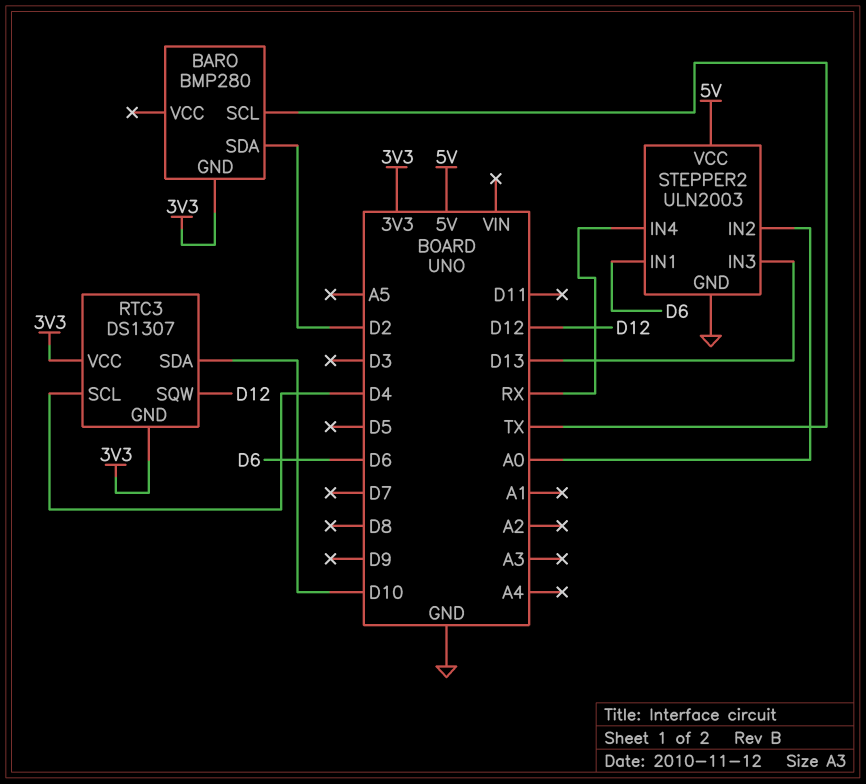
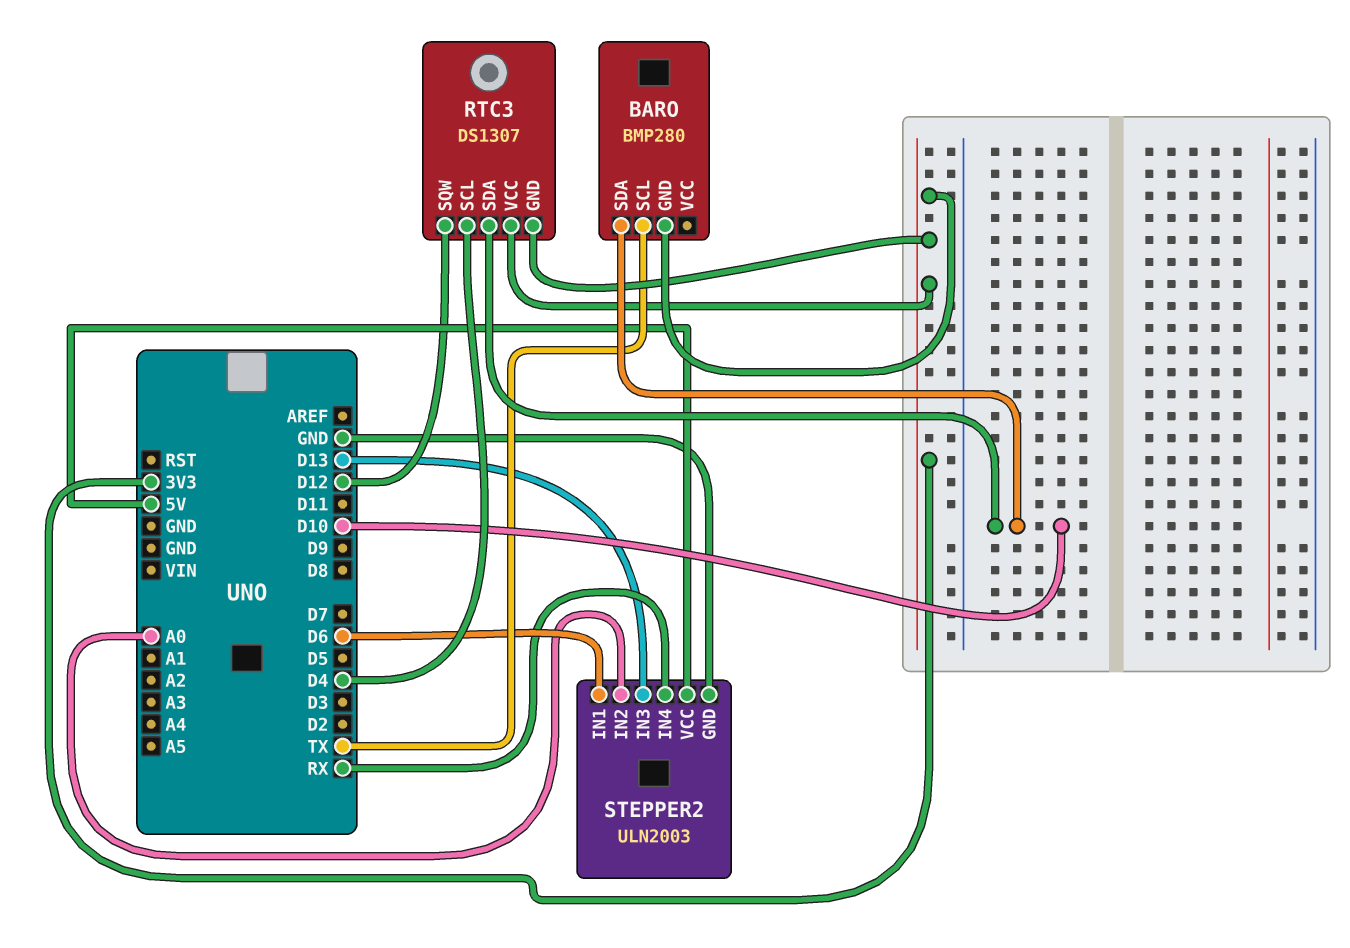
BARO pin SDA: D2 -> D10

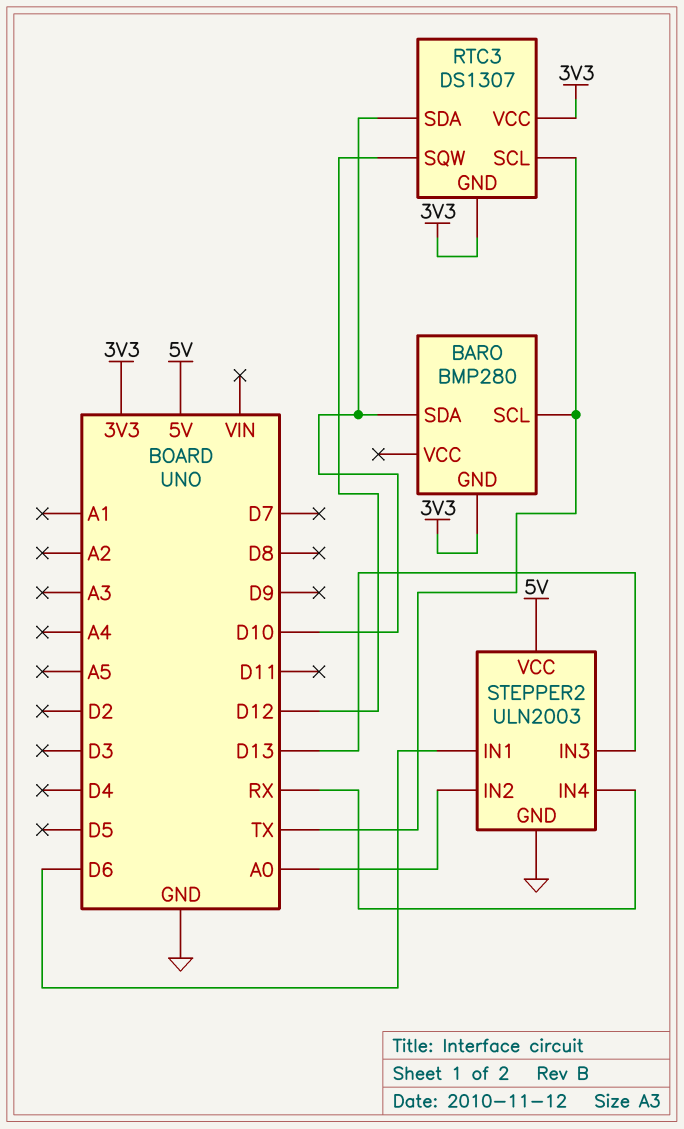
RTC3 pin SCL: D4 -> TX

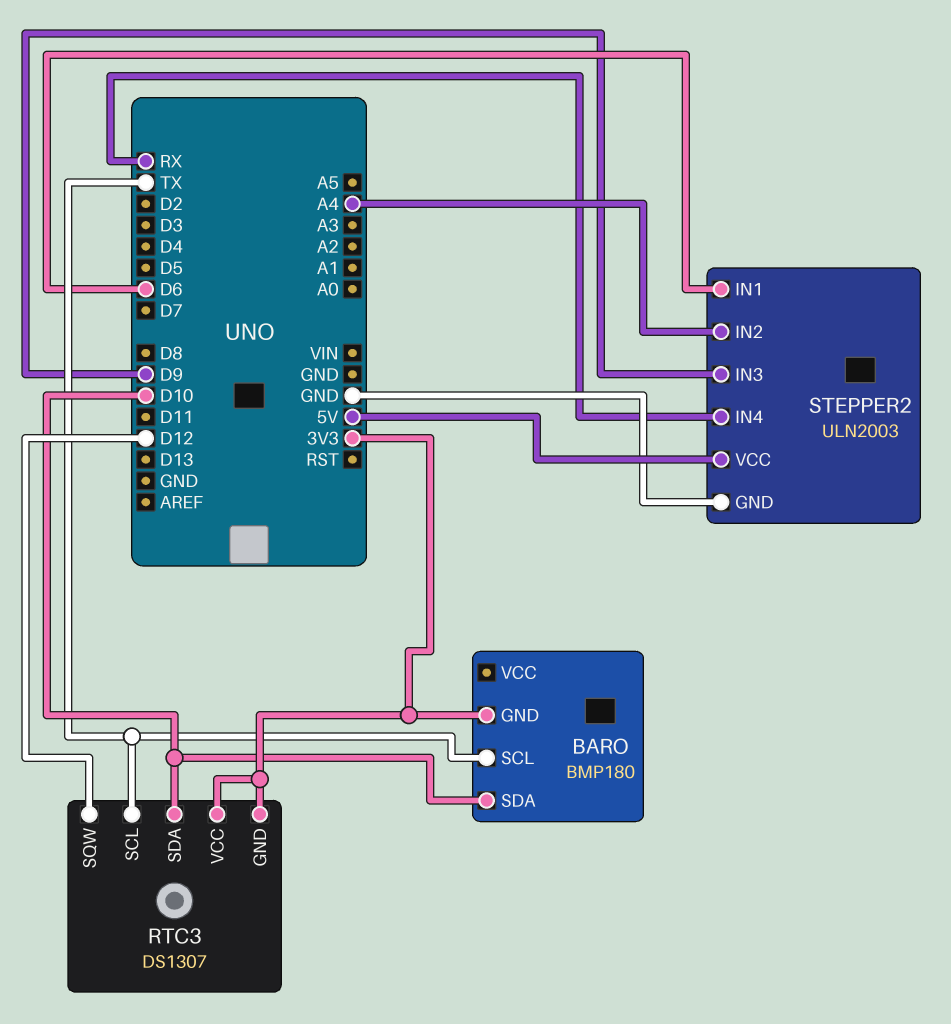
BARO: BMP280 -> BMP180
STEPPER2 pin IN2: A0 -> A4
STEPPER2 pin IN3: D13 -> D9

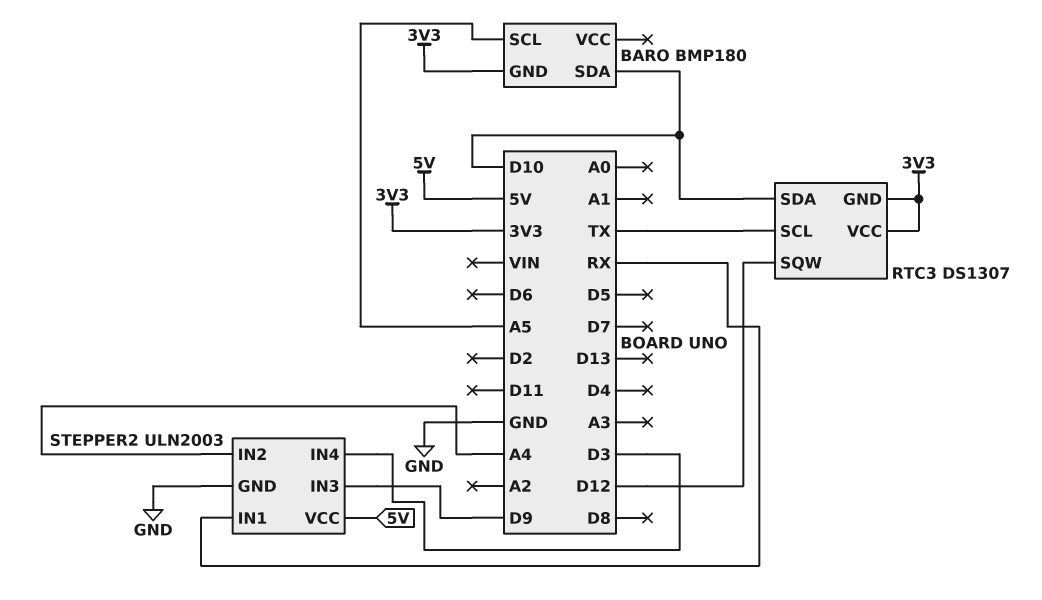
BARO pin SCL: TX -> A5
STEPPER2 pin IN1: D6 -> RX
STEPPER2 pin IN4: RX -> D3

